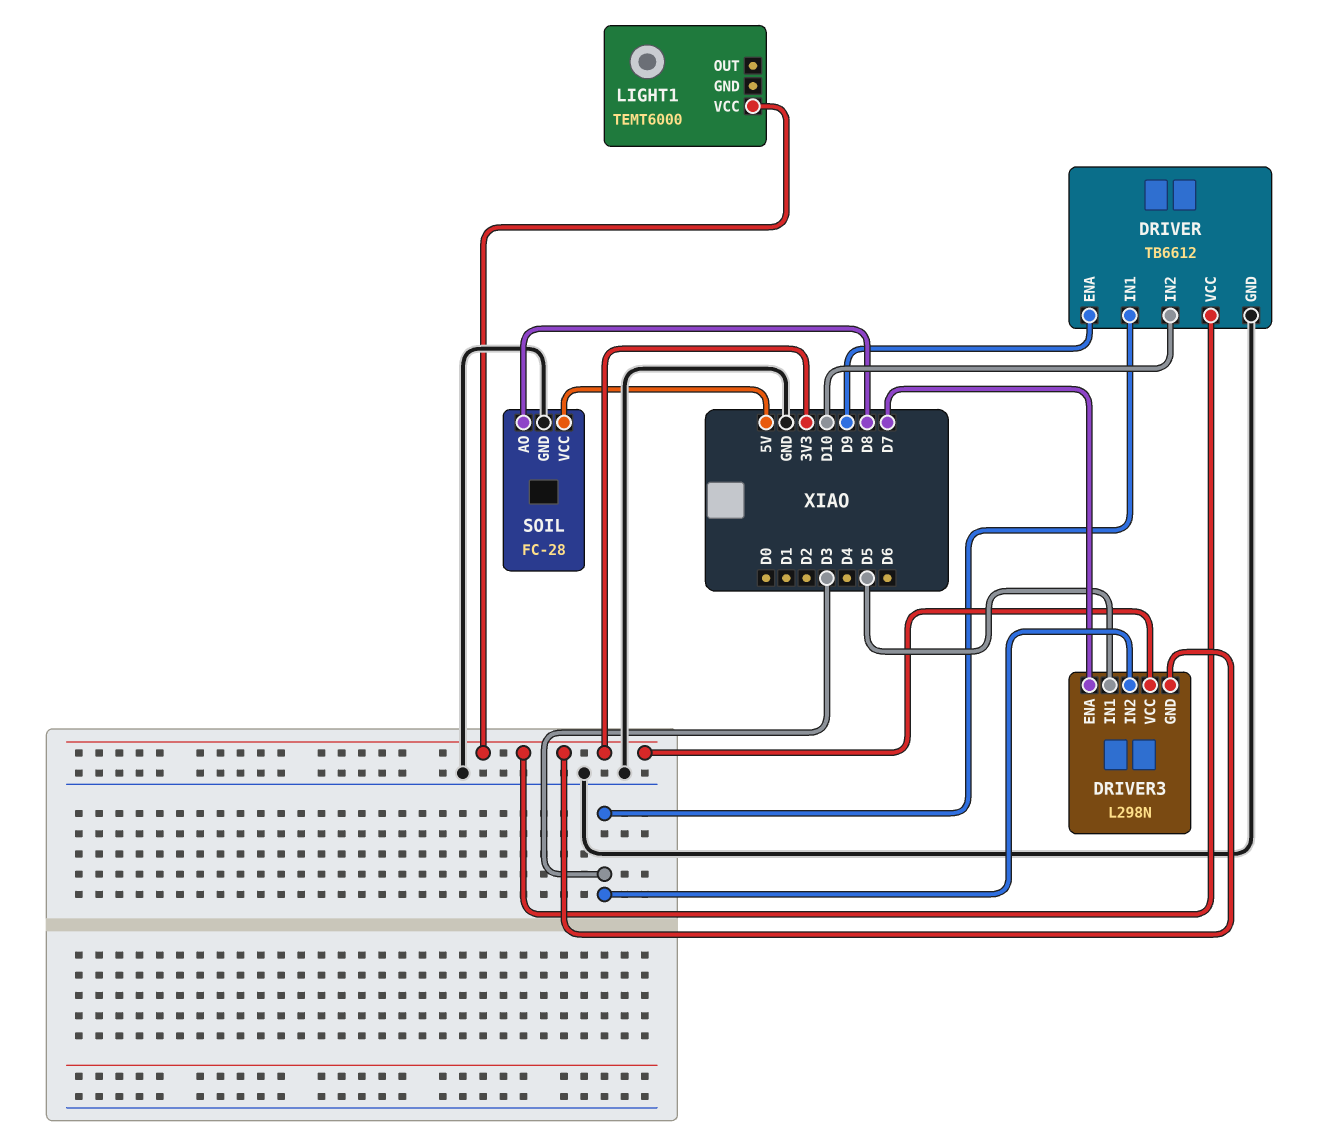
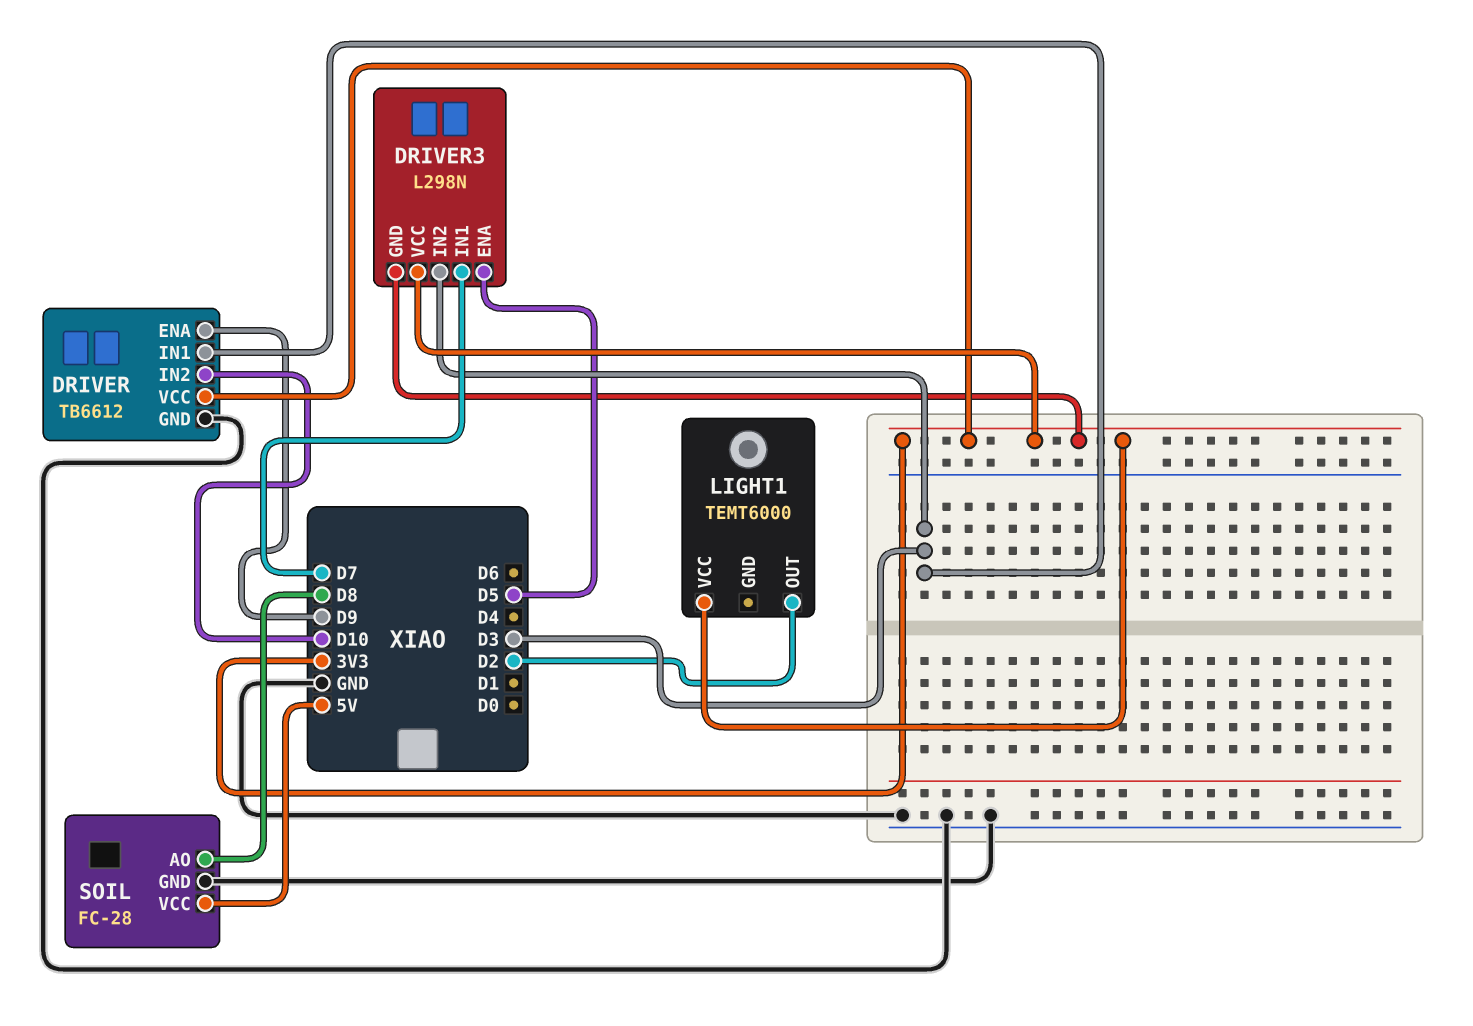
DRIVER3 pin ENA: D7 -> D5
DRIVER3 pin IN1: D5 -> D7
LIGHT1 pin OUT: none -> D2

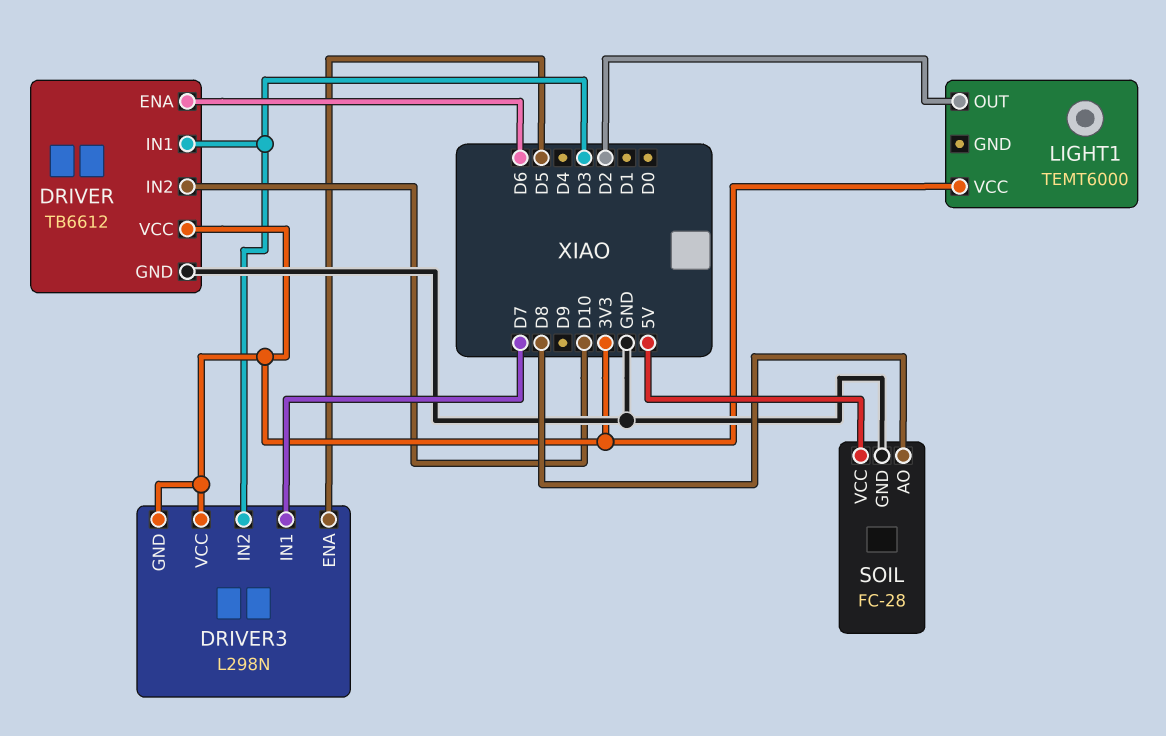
DRIVER pin ENA: D9 -> D6

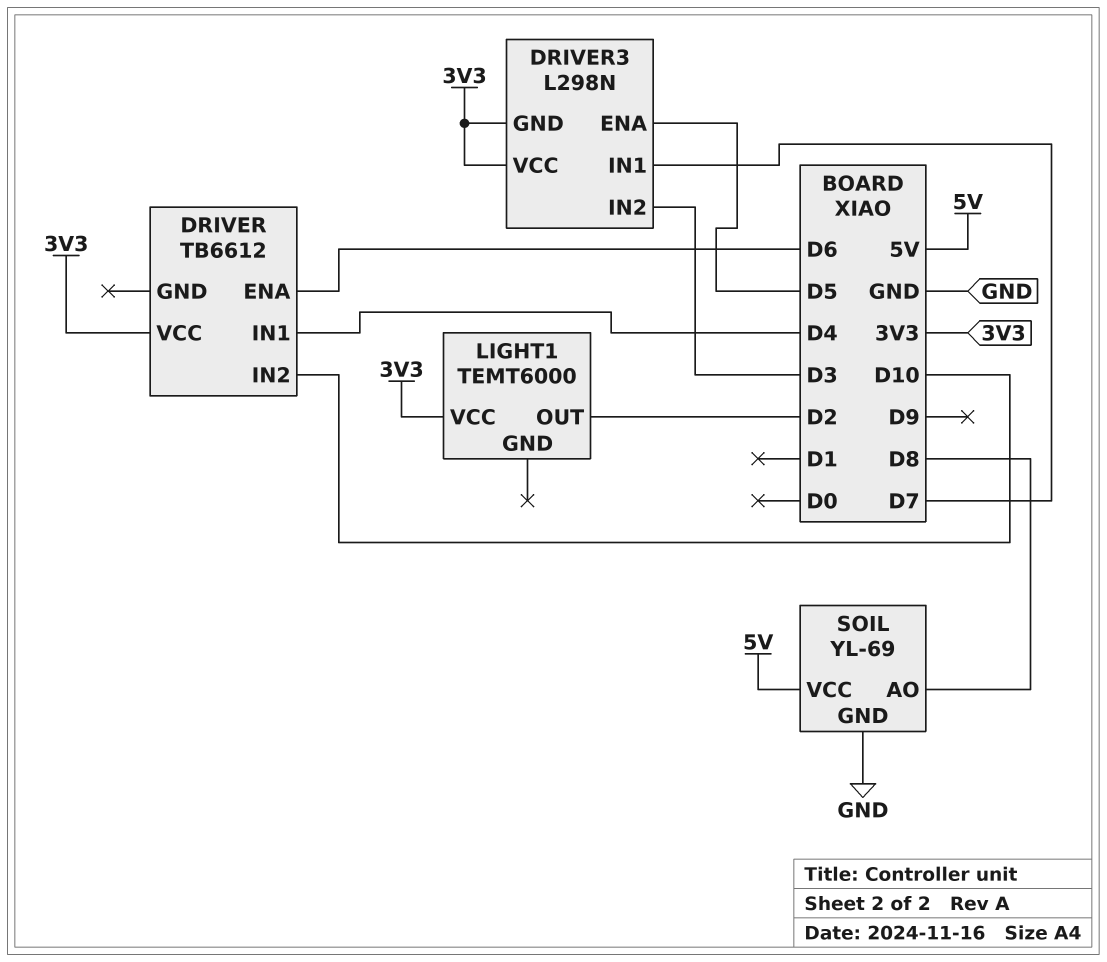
DRIVER pin GND: GND -> none
DRIVER pin IN1: D3 -> D4
SOIL: FC-28 -> YL-69

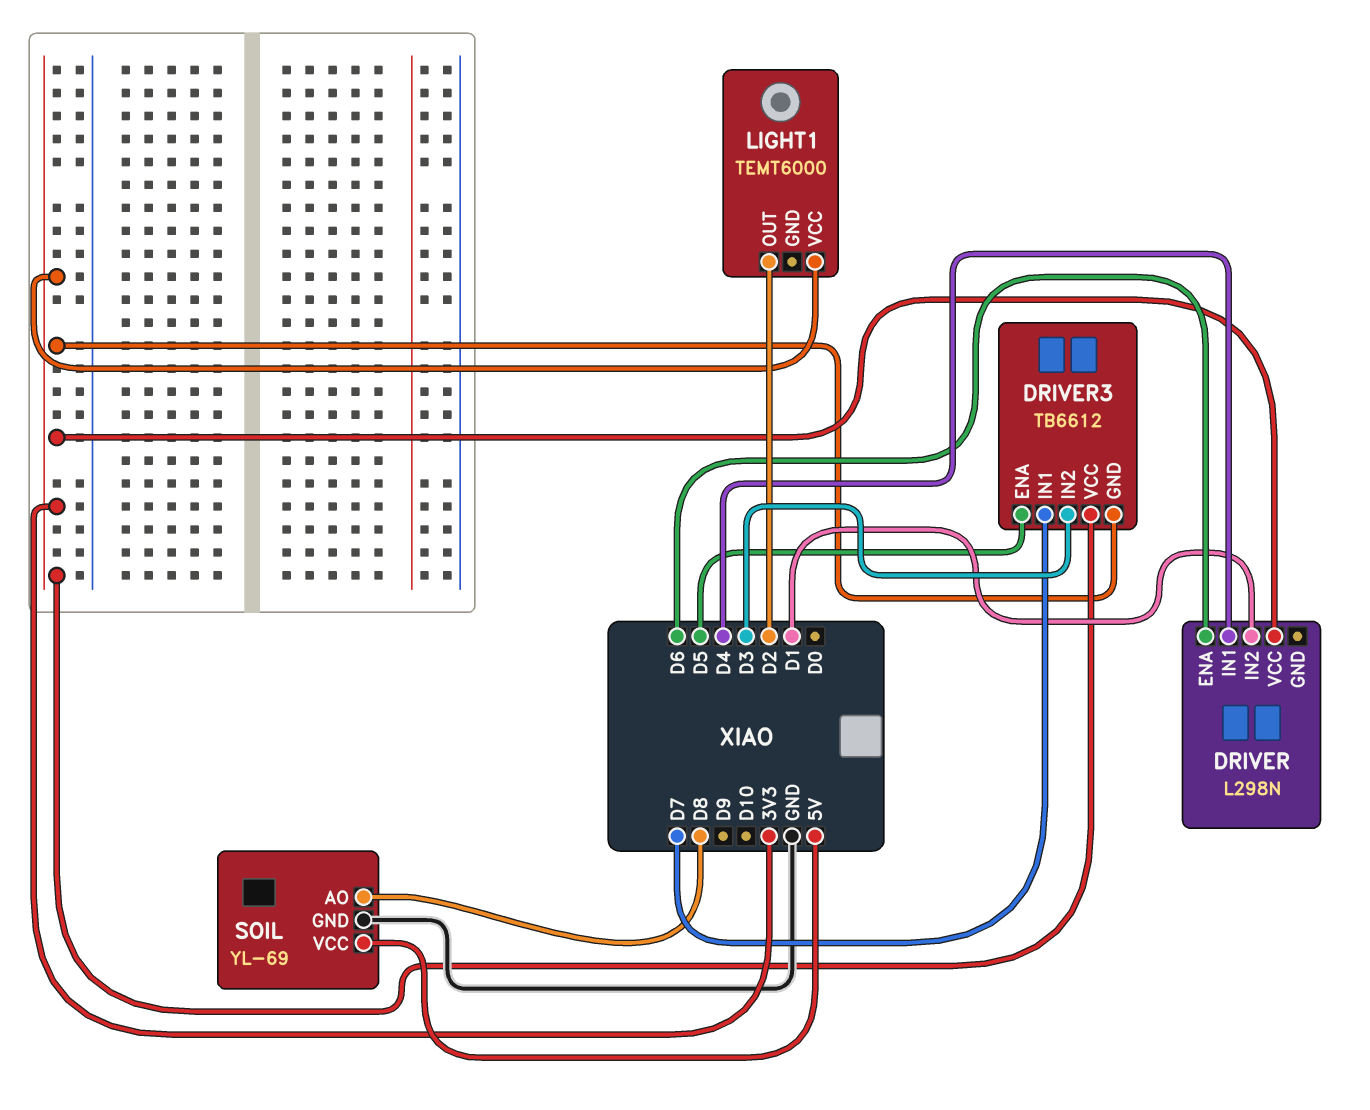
DRIVER: TB6612 -> L298N
DRIVER pin IN2: D10 -> D1
DRIVER3: L298N -> TB6612

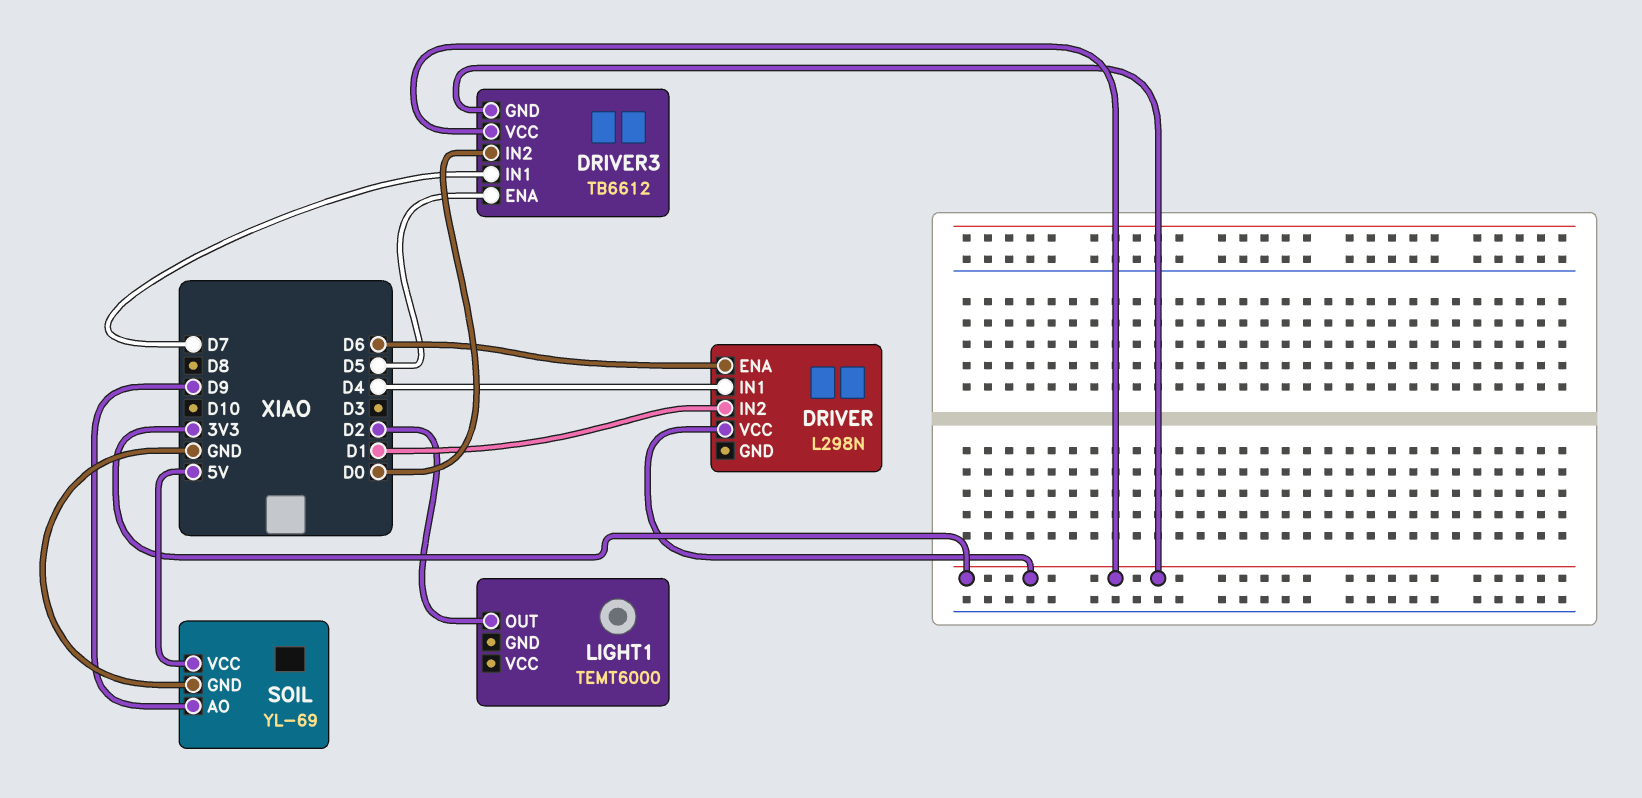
DRIVER3 pin IN2: D3 -> D0
LIGHT1 pin VCC: 3V3 -> none
SOIL pin AO: D8 -> D9

